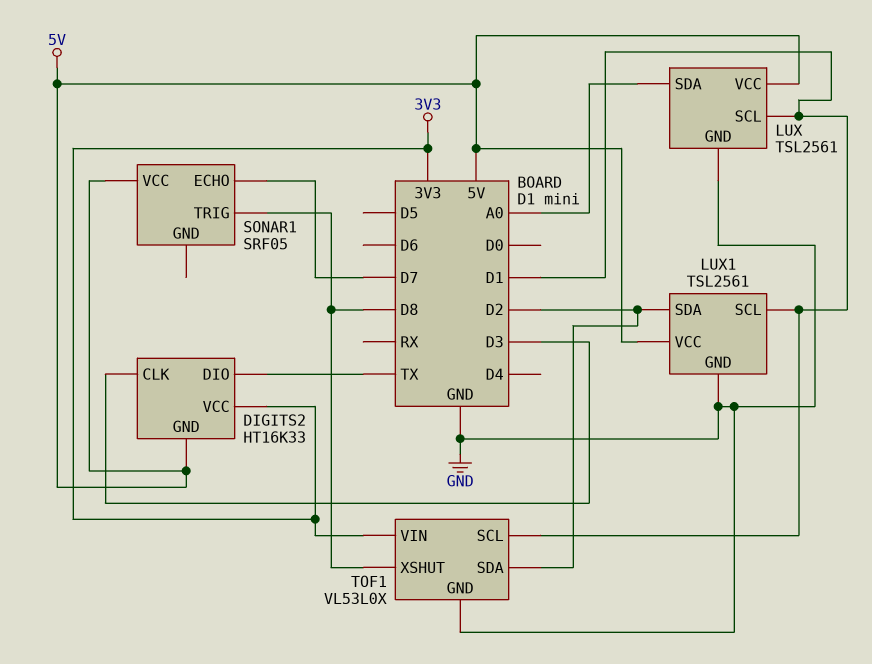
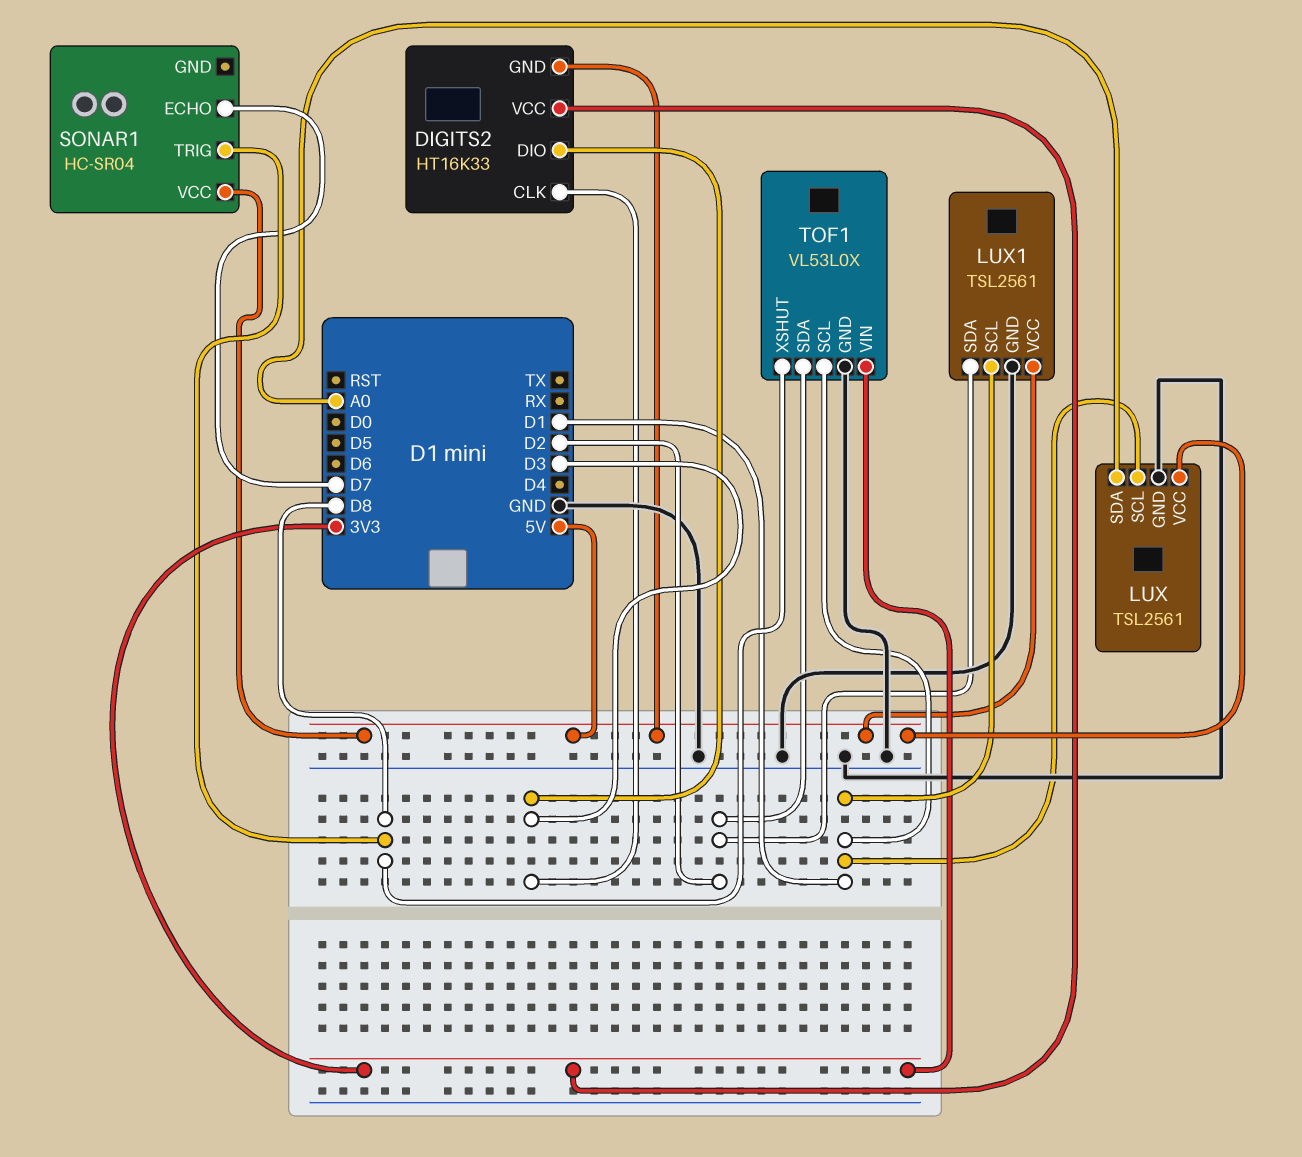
DIGITS2 pin DIO: TX -> D3
SONAR1: SRF05 -> HC-SR04

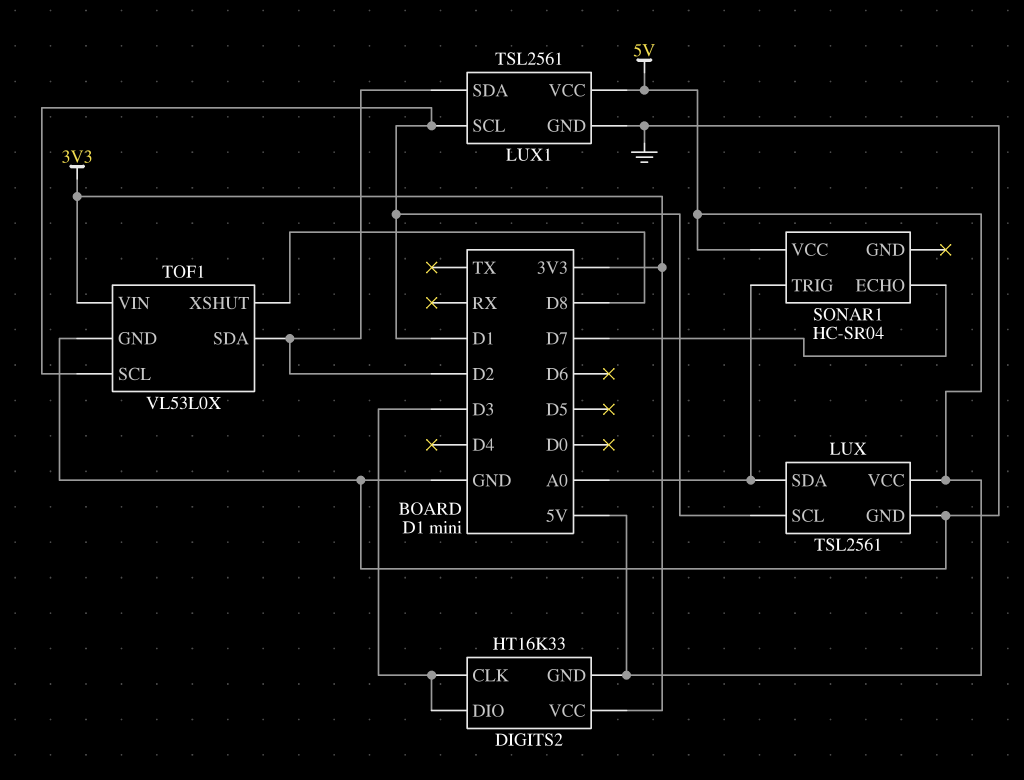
SONAR1 pin TRIG: D8 -> A0

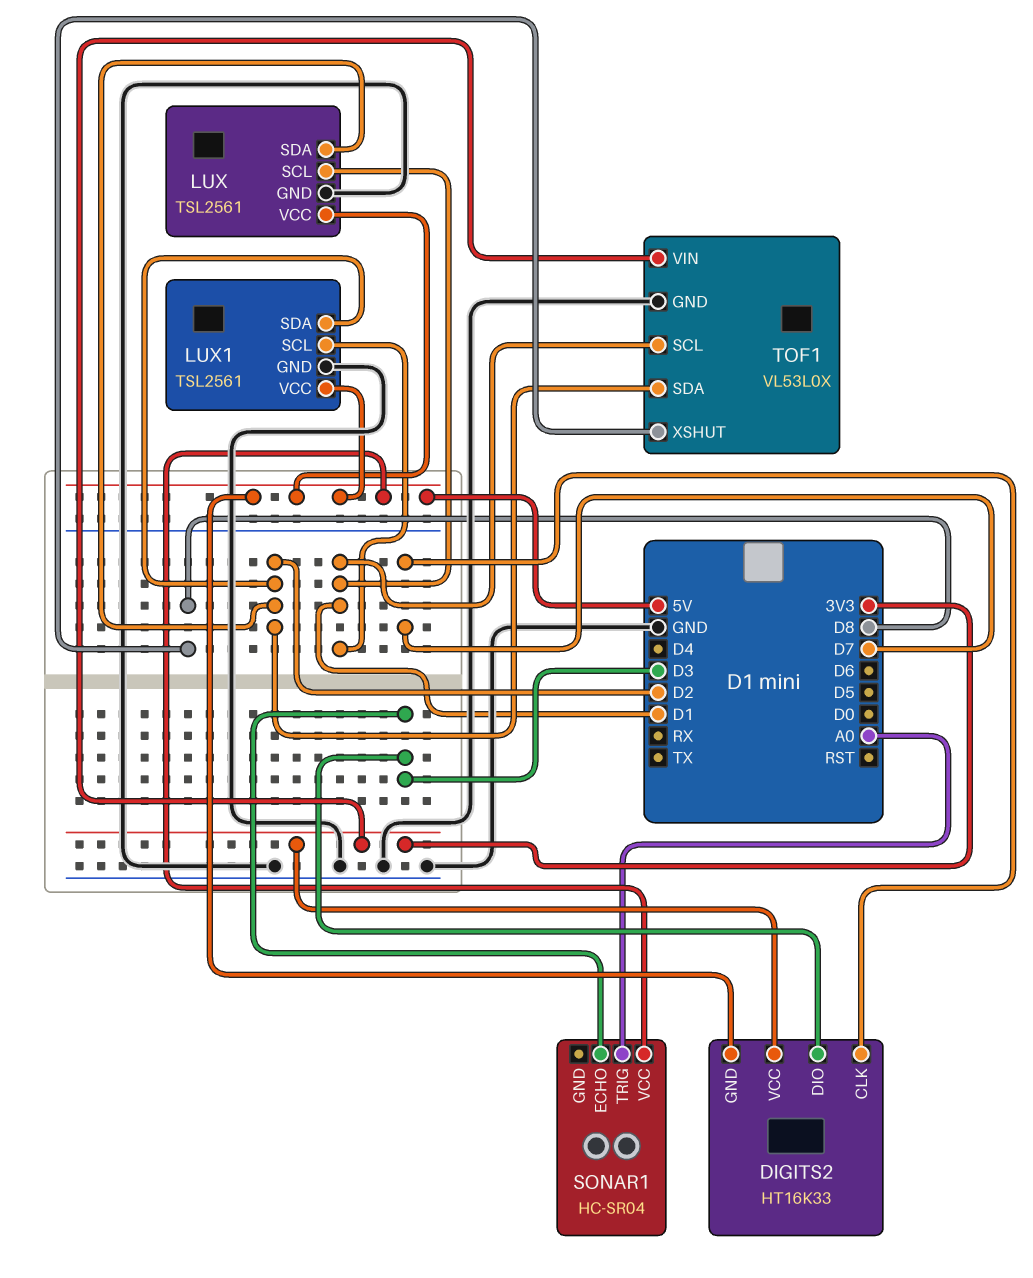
DIGITS2 pin CLK: D3 -> D7
LUX pin SDA: A0 -> D2
SONAR1 pin ECHO: D7 -> D3

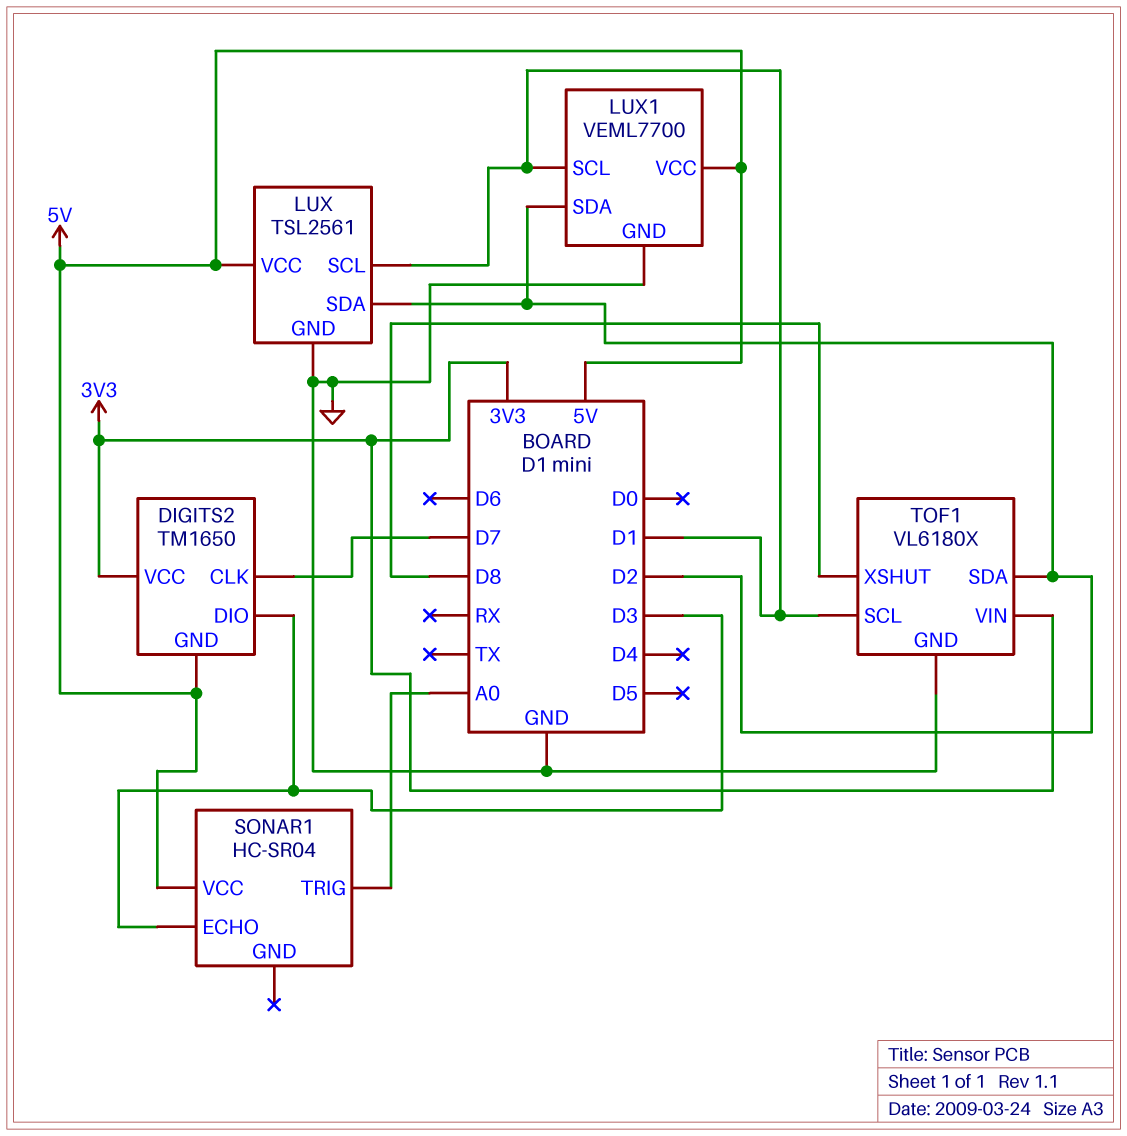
DIGITS2: HT16K33 -> TM1650
LUX1: TSL2561 -> VEML7700
TOF1: VL53L0X -> VL6180X

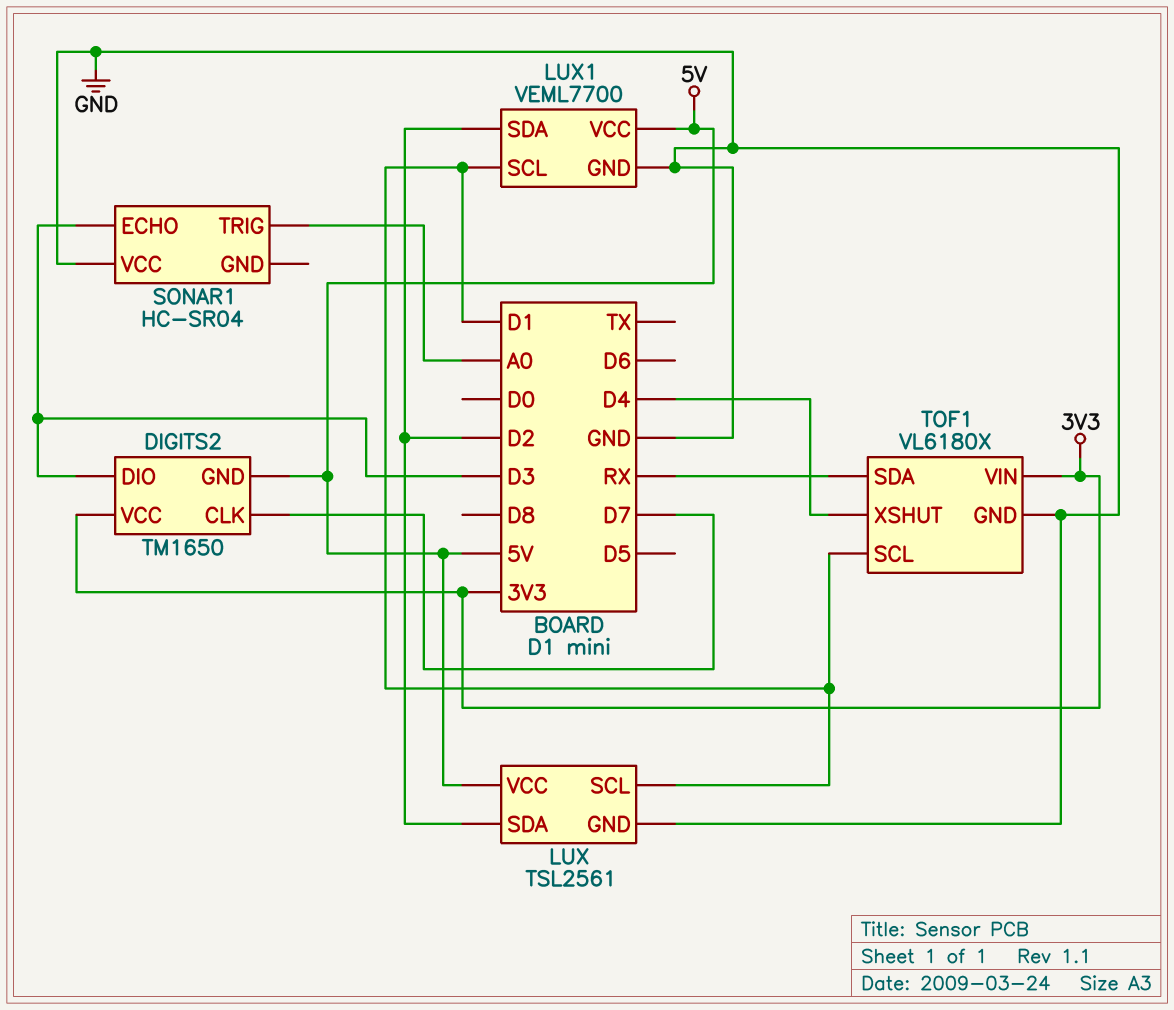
SONAR1 pin VCC: 5V -> GND
TOF1 pin SDA: D2 -> RX
TOF1 pin XSHUT: D8 -> D4

